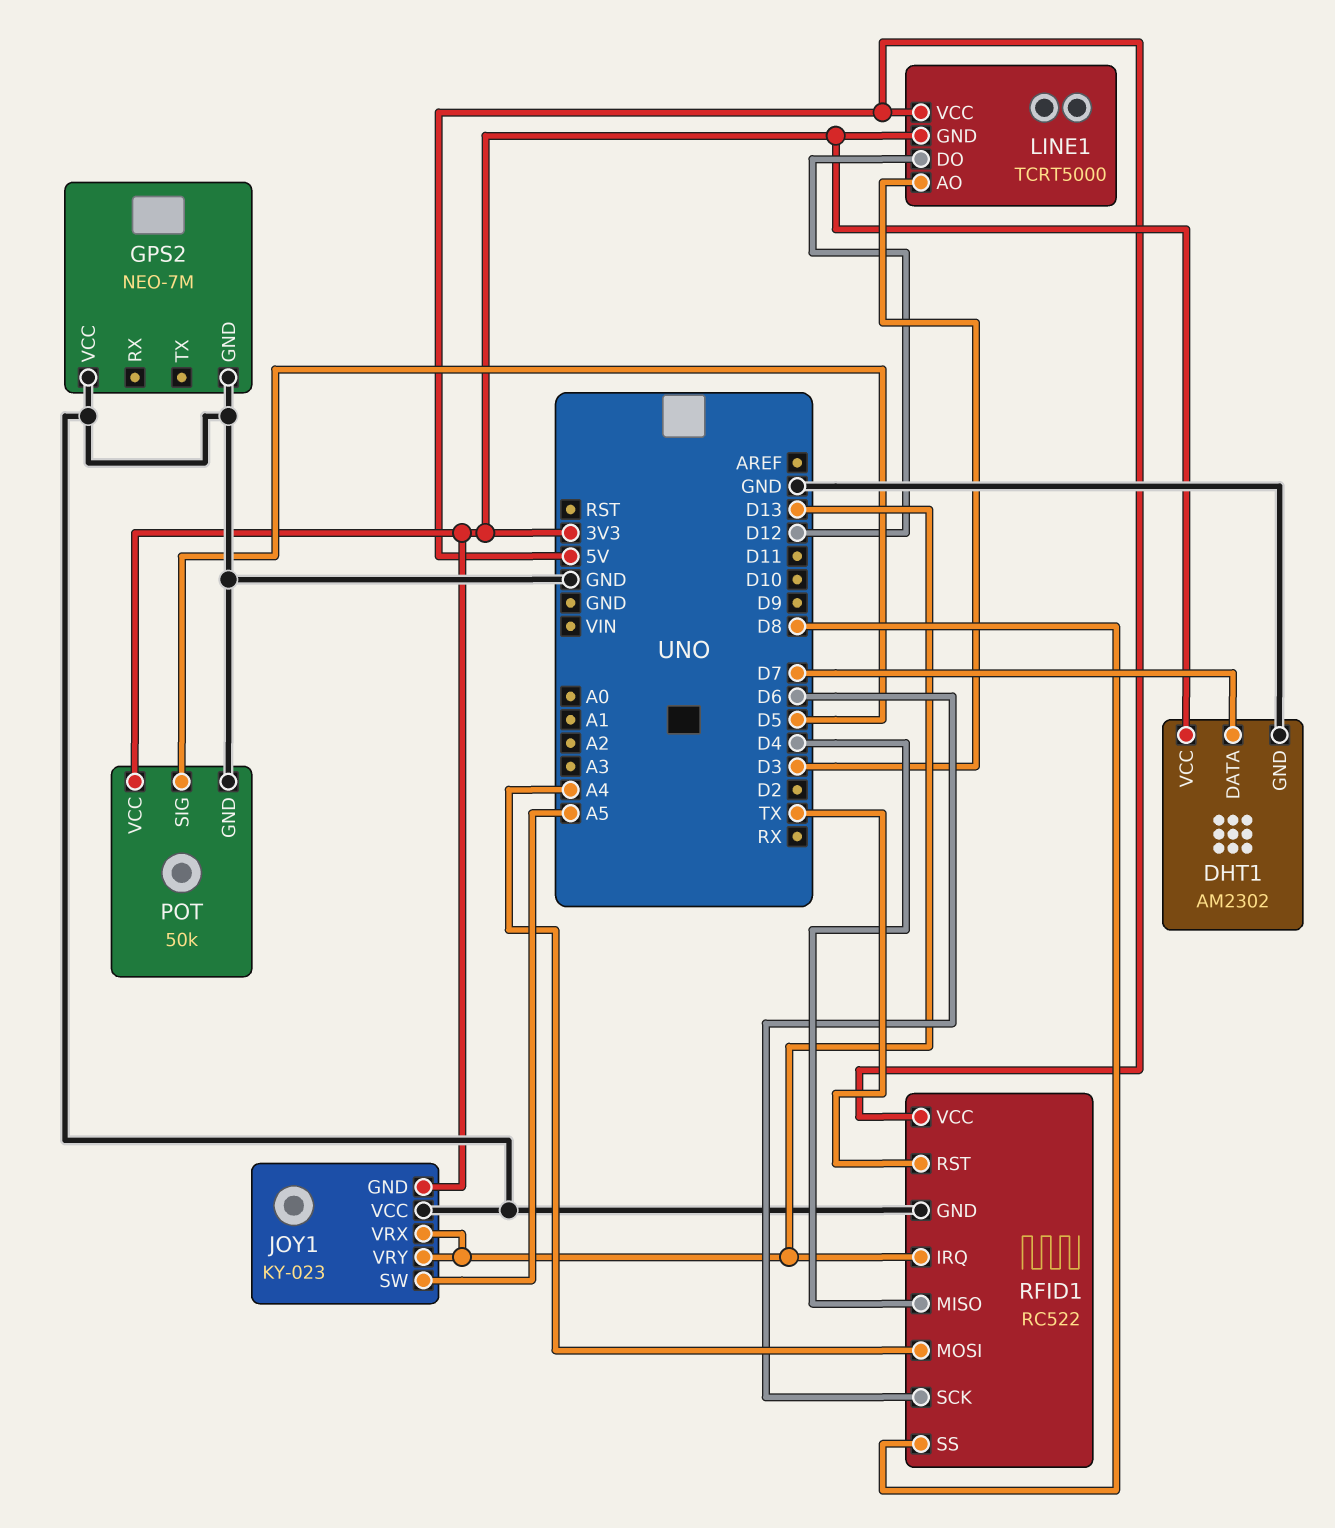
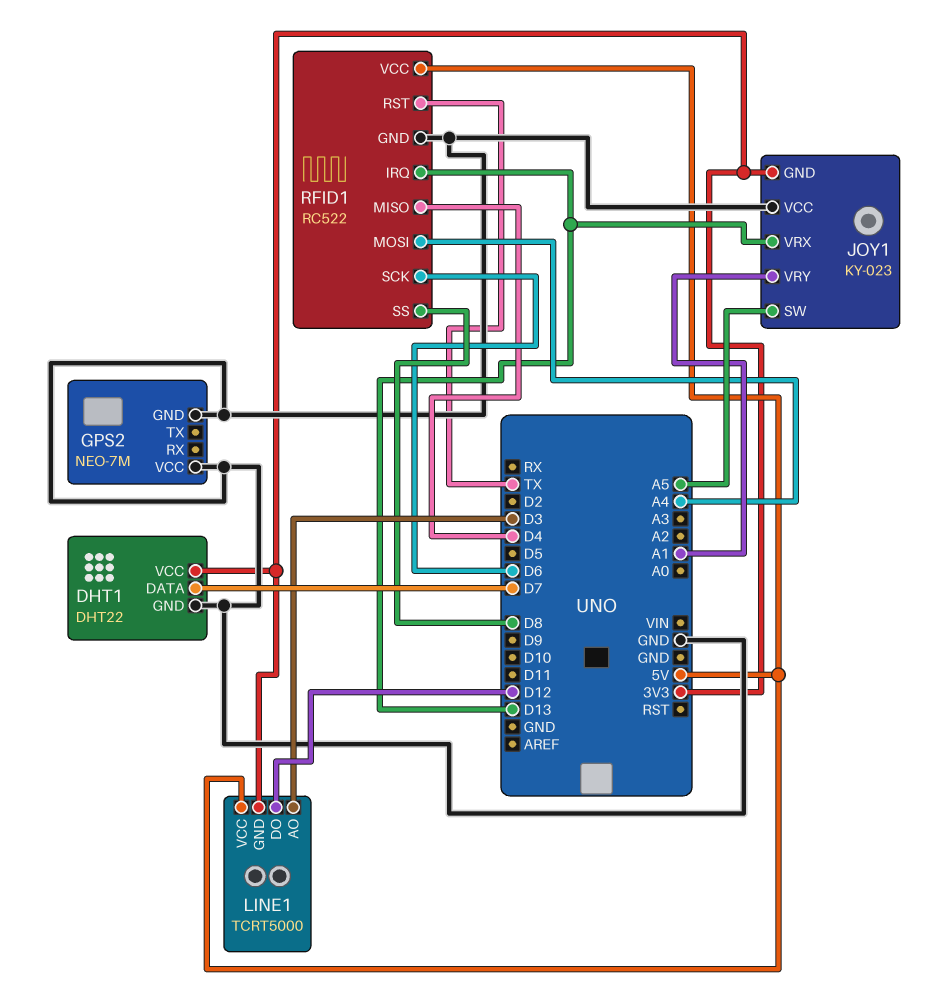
DHT1: AM2302 -> DHT22
JOY1 pin VRY: D13 -> A1
POT: 50k -> none
POT pin GND: GND -> none
POT pin SIG: D5 -> none
POT pin VCC: 3V3 -> none

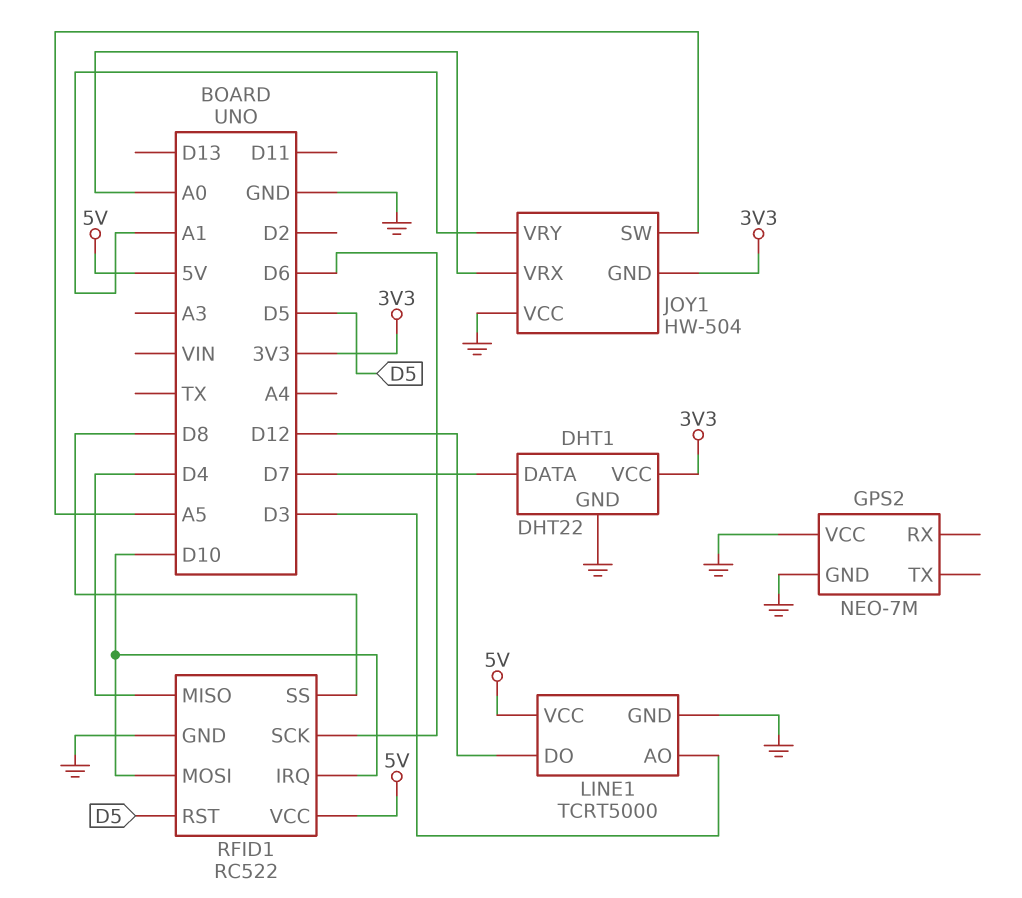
JOY1: KY-023 -> HW-504
JOY1 pin VRX: D13 -> A0
LINE1 pin GND: 3V3 -> GND
RFID1 pin IRQ: D13 -> D10
RFID1 pin MOSI: A4 -> D10
RFID1 pin RST: TX -> D5

